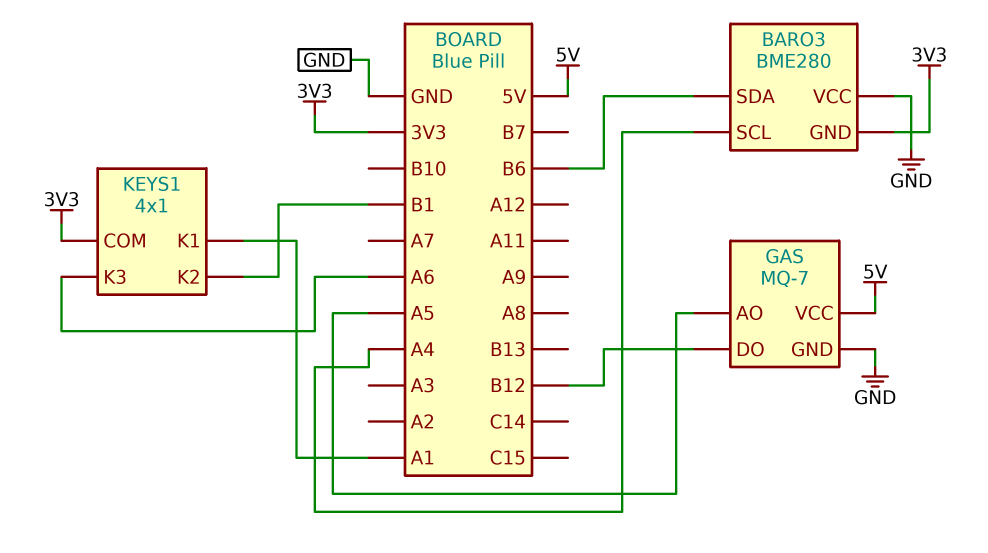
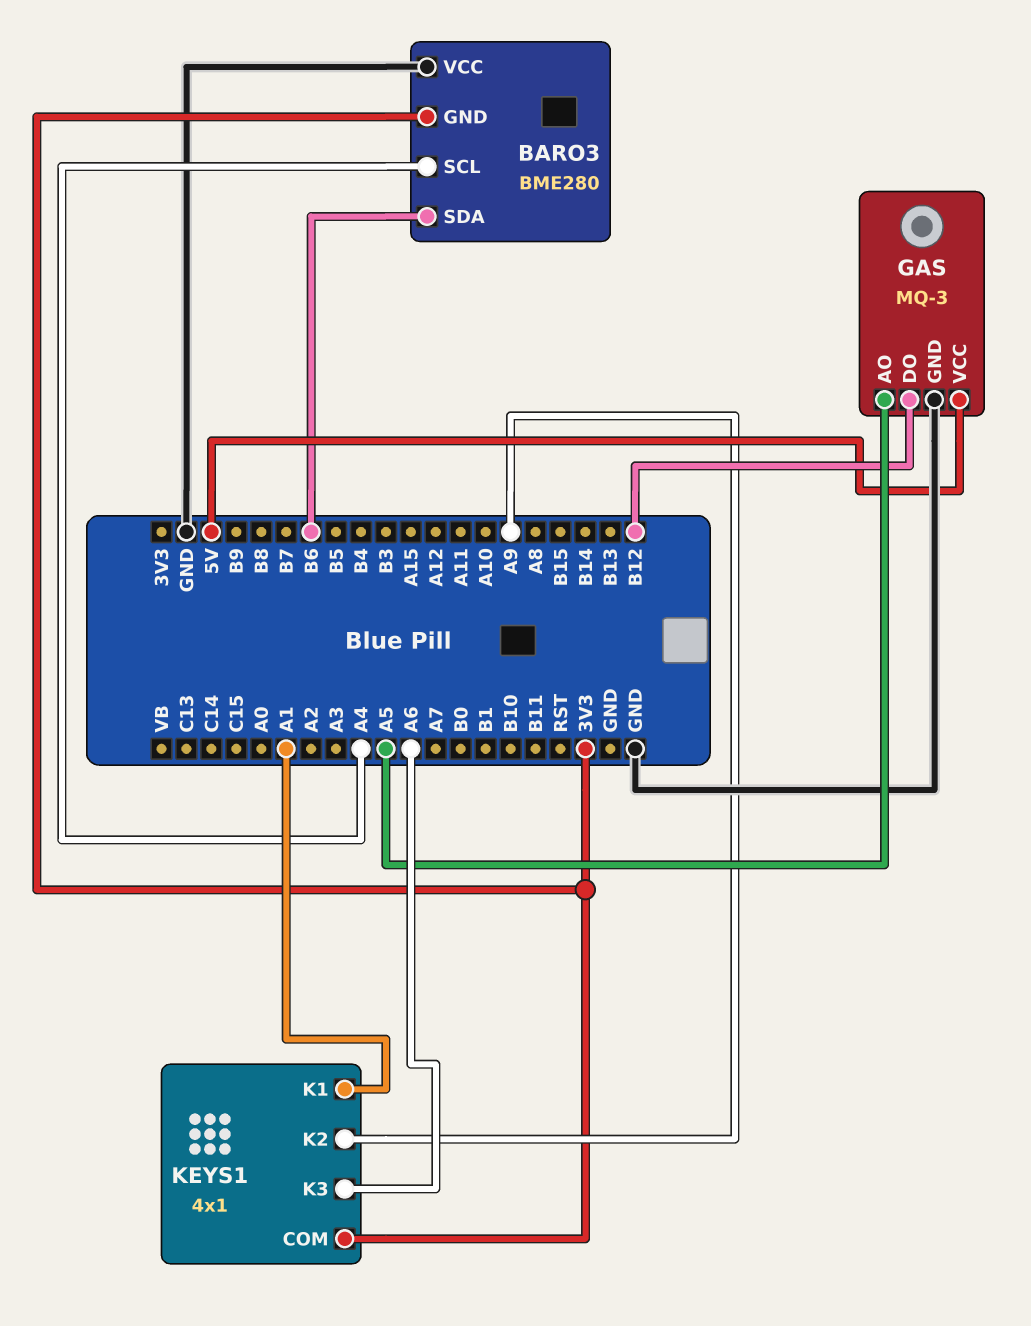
GAS: MQ-7 -> MQ-3
KEYS1 pin K2: B1 -> A9

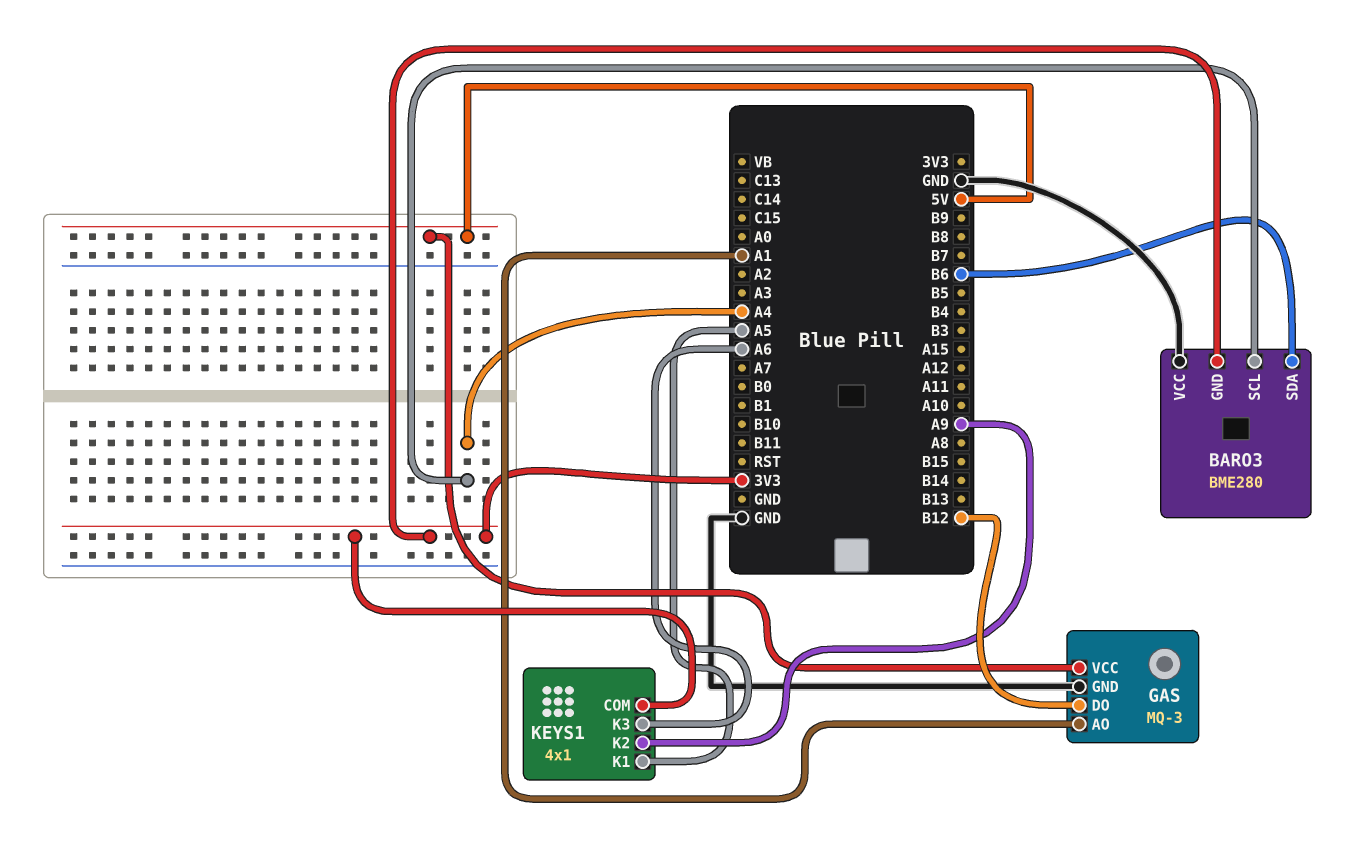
GAS pin AO: A5 -> A1
KEYS1 pin K1: A1 -> A5

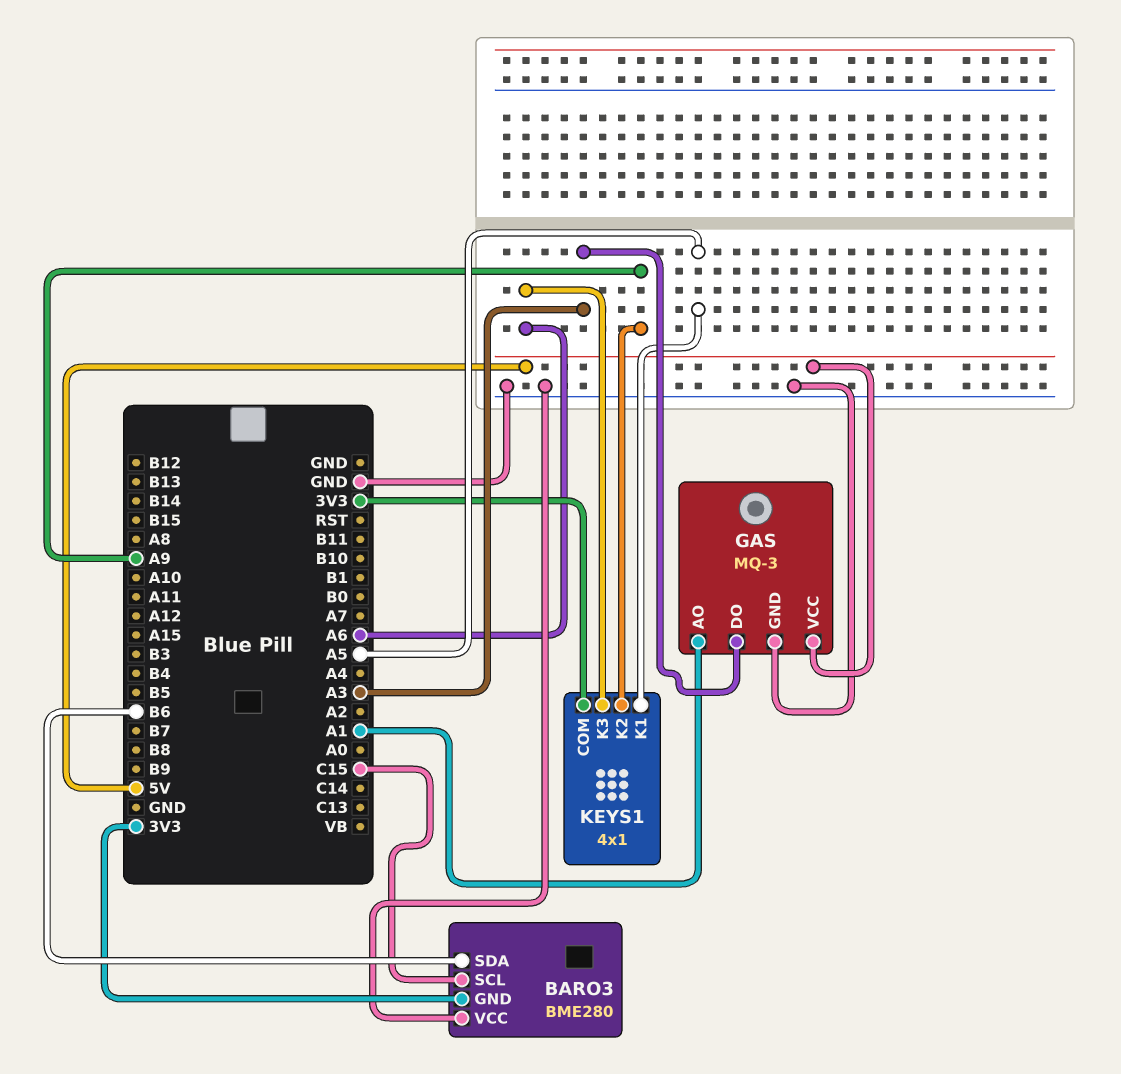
BARO3 pin SCL: A4 -> C15
GAS pin DO: B12 -> A3

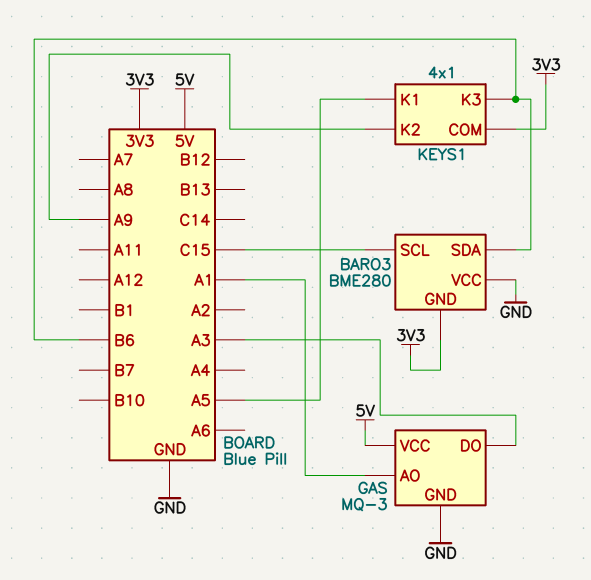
KEYS1 pin K3: A6 -> B6

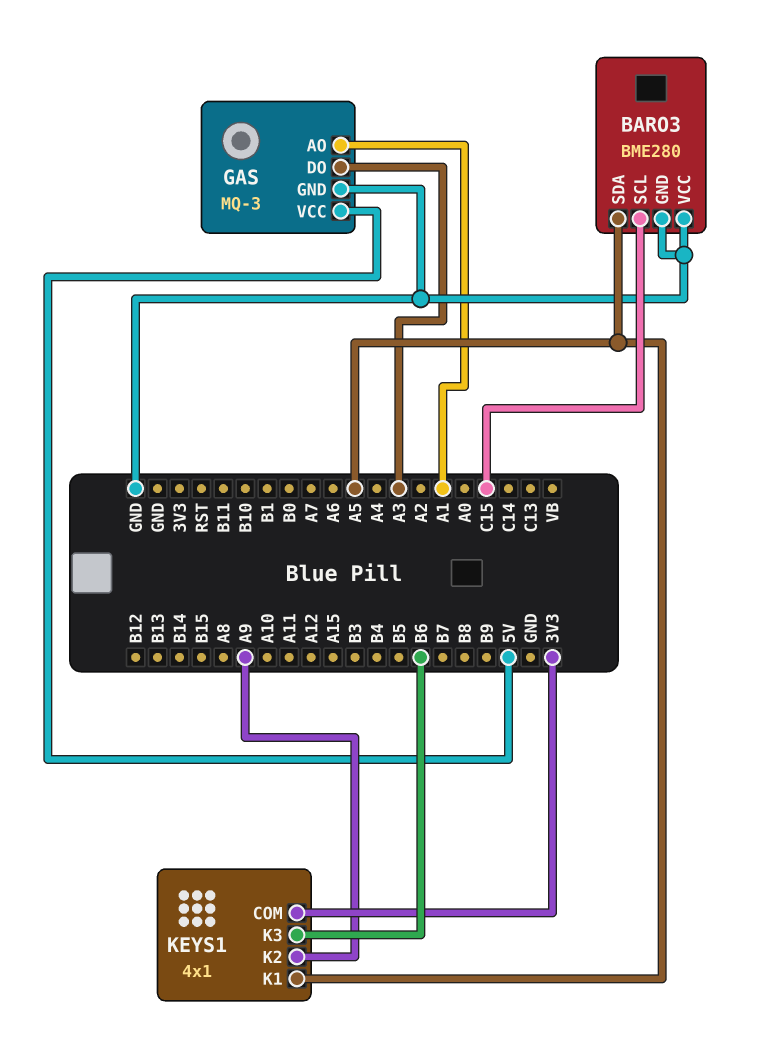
BARO3 pin GND: 3V3 -> GND
BARO3 pin SDA: B6 -> A5

